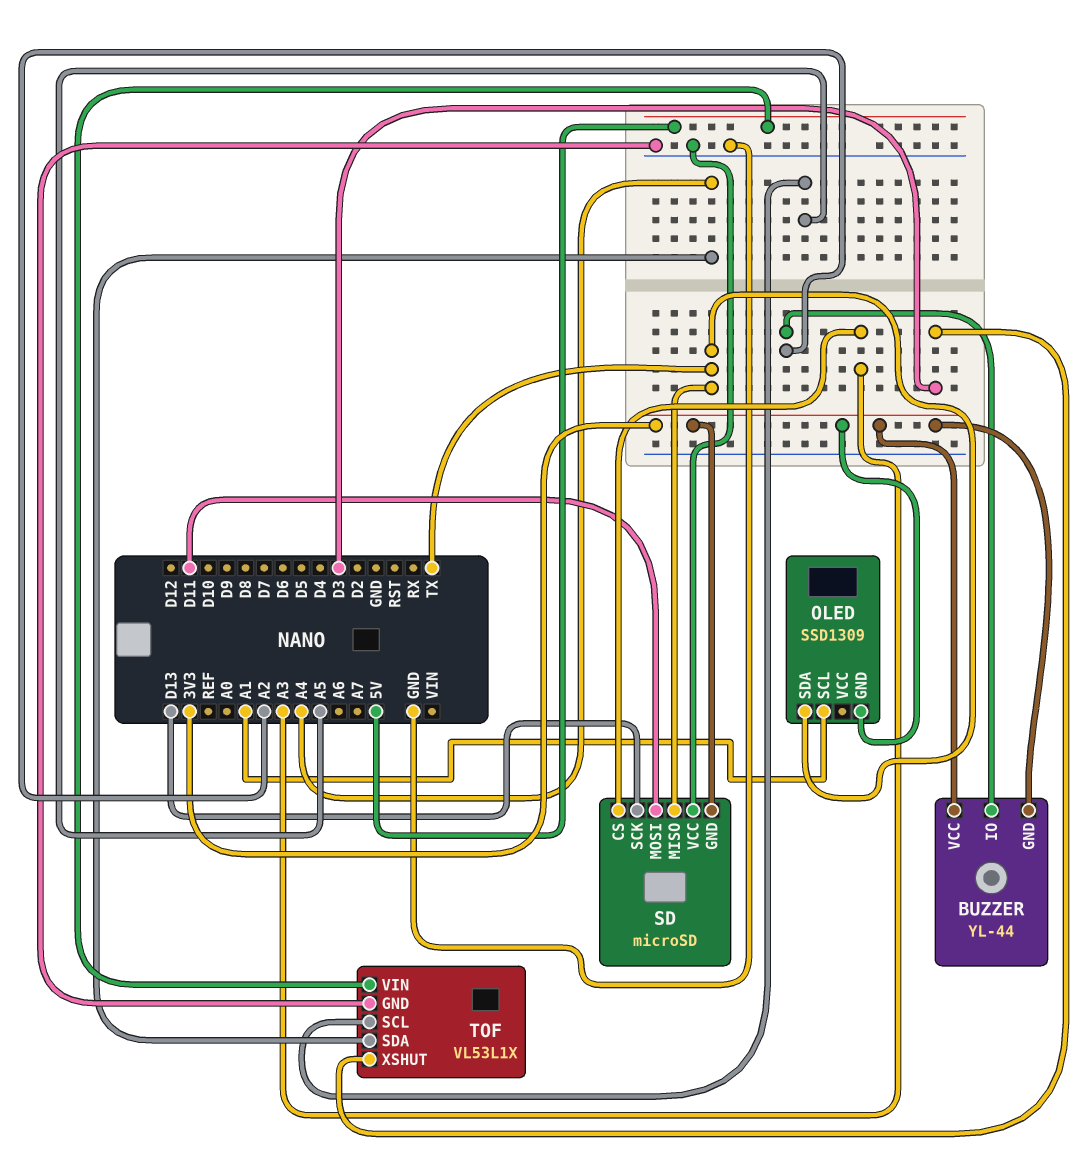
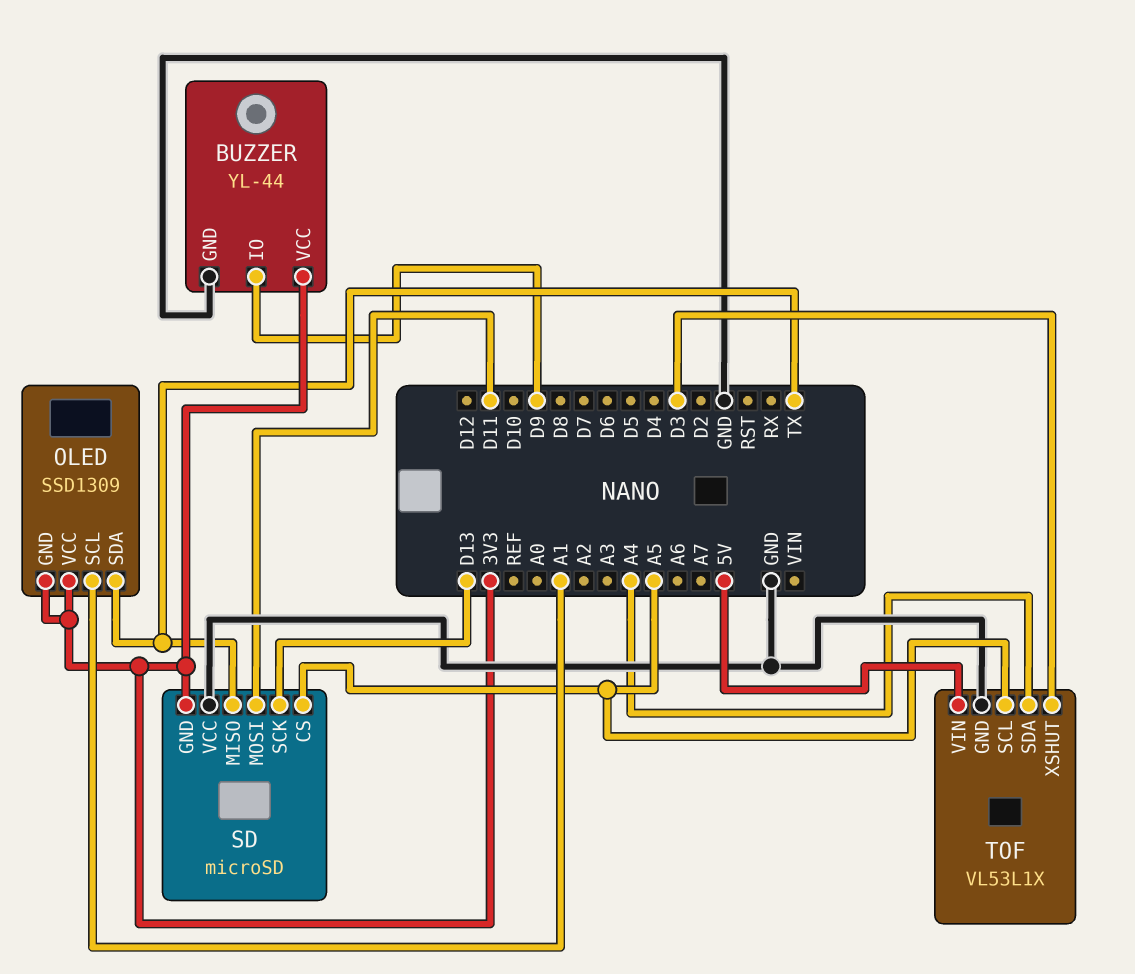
BUZZER pin GND: 3V3 -> GND
BUZZER pin IO: A2 -> D9
OLED pin VCC: none -> 3V3
SD pin CS: A3 -> A5

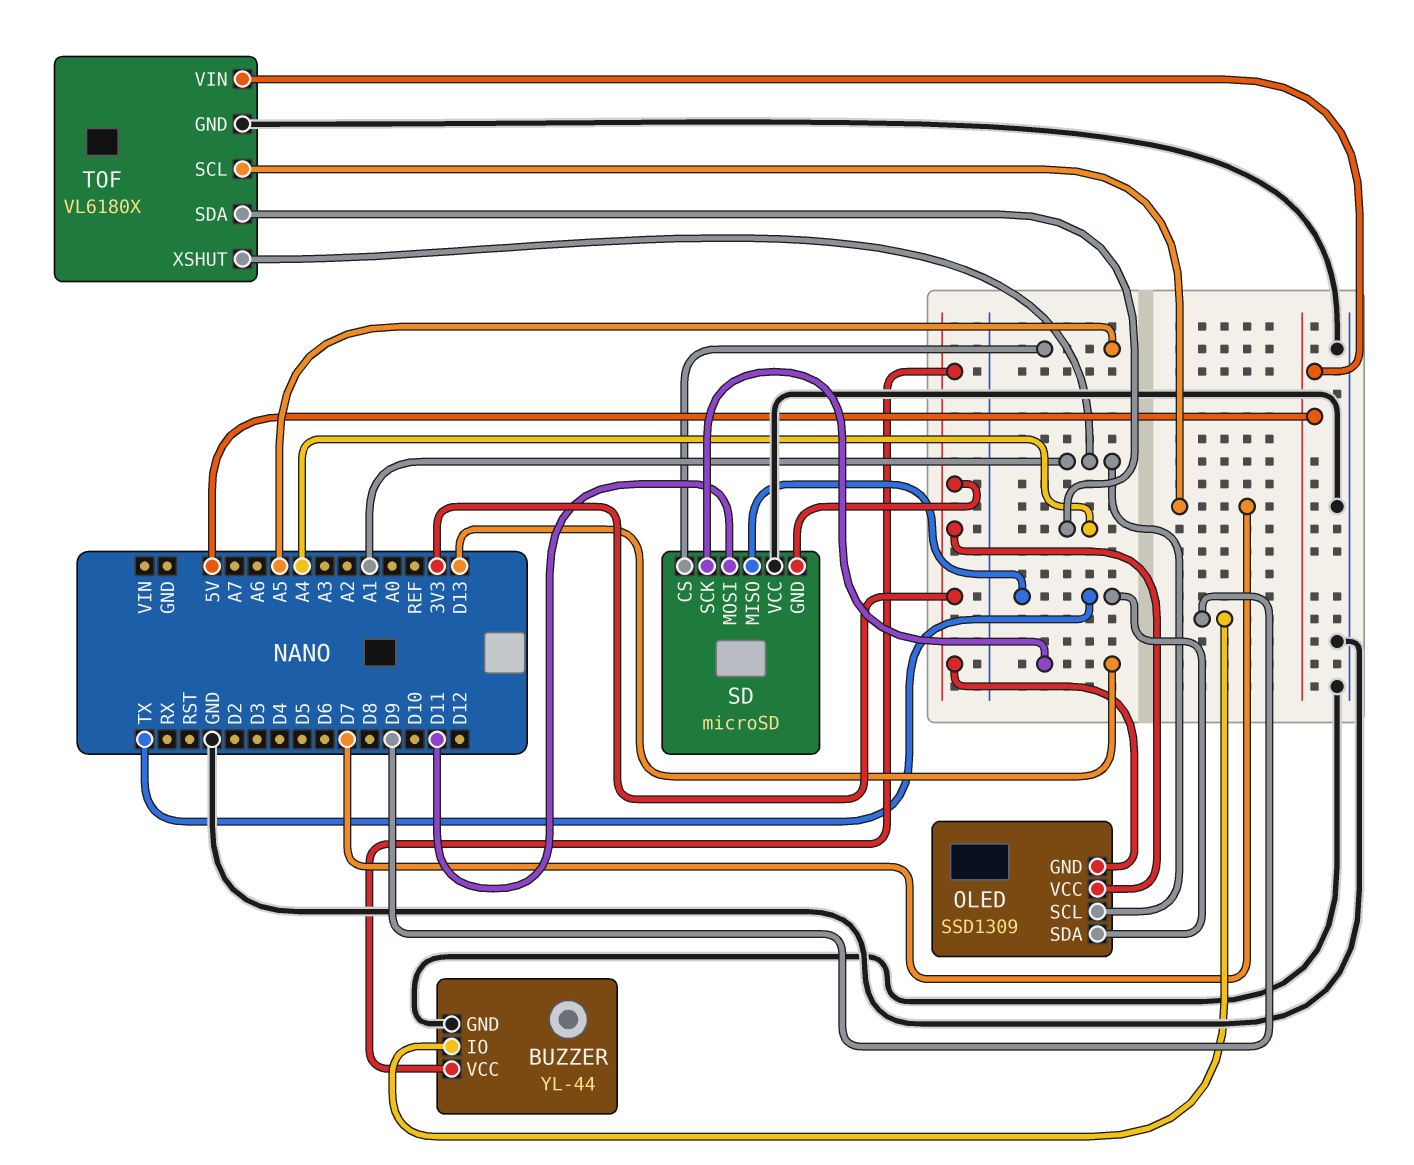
TOF: VL53L1X -> VL6180X
TOF pin SCL: A5 -> D7
TOF pin XSHUT: D3 -> A1

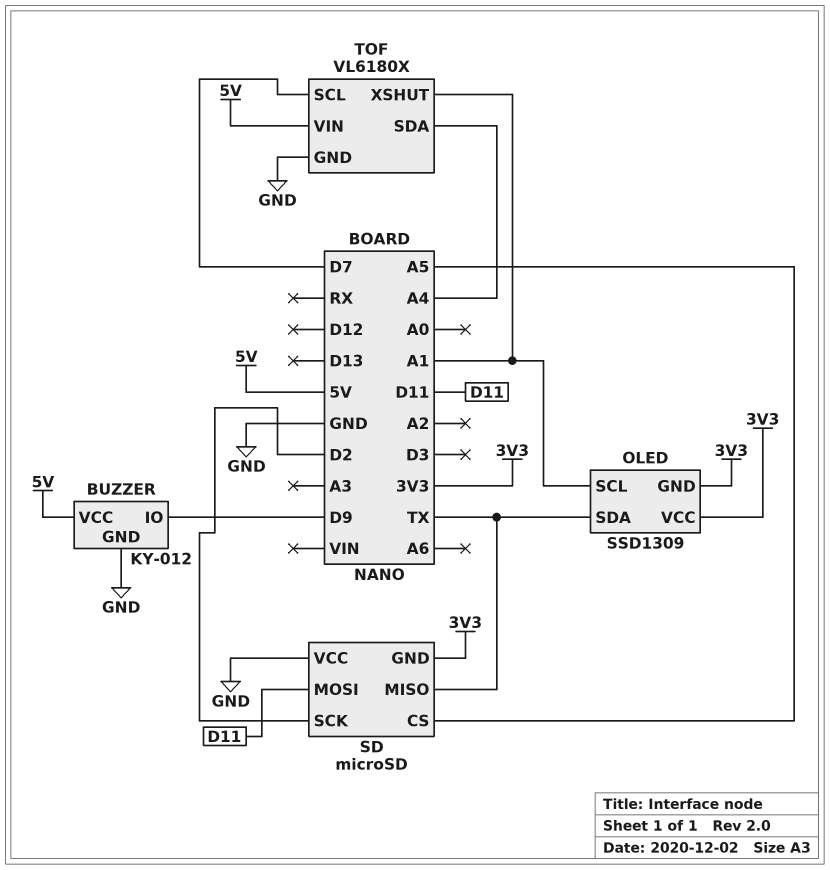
BUZZER: YL-44 -> KY-012
BUZZER pin VCC: 3V3 -> 5V
SD pin SCK: D13 -> D2

